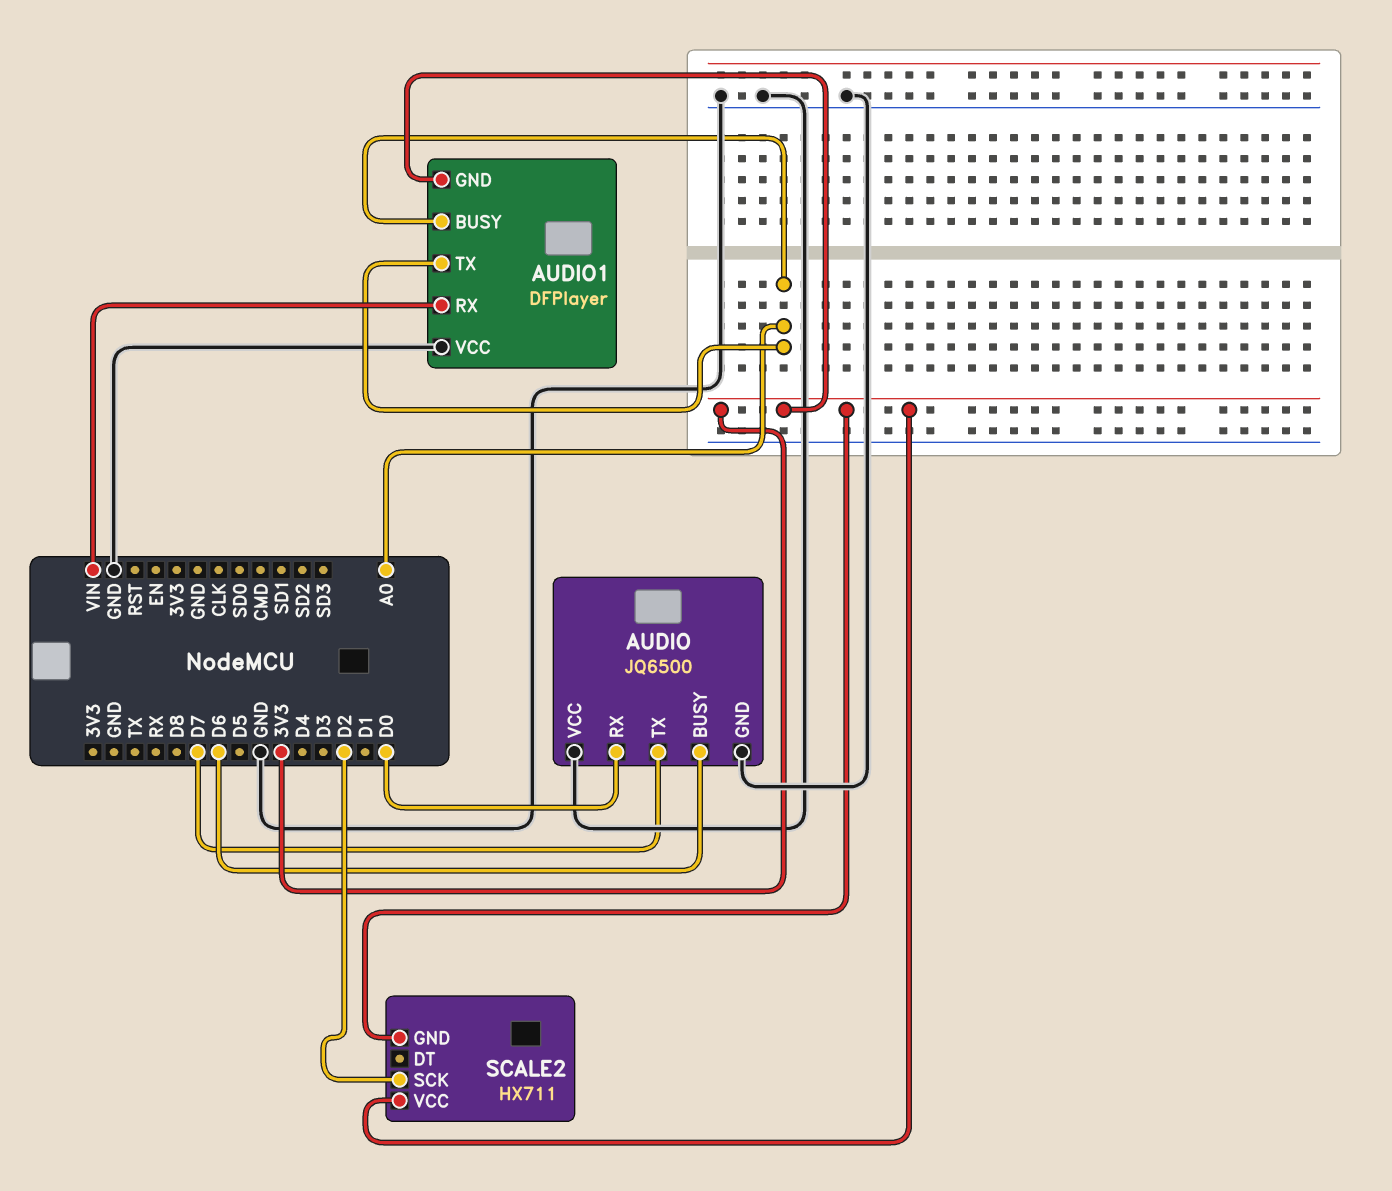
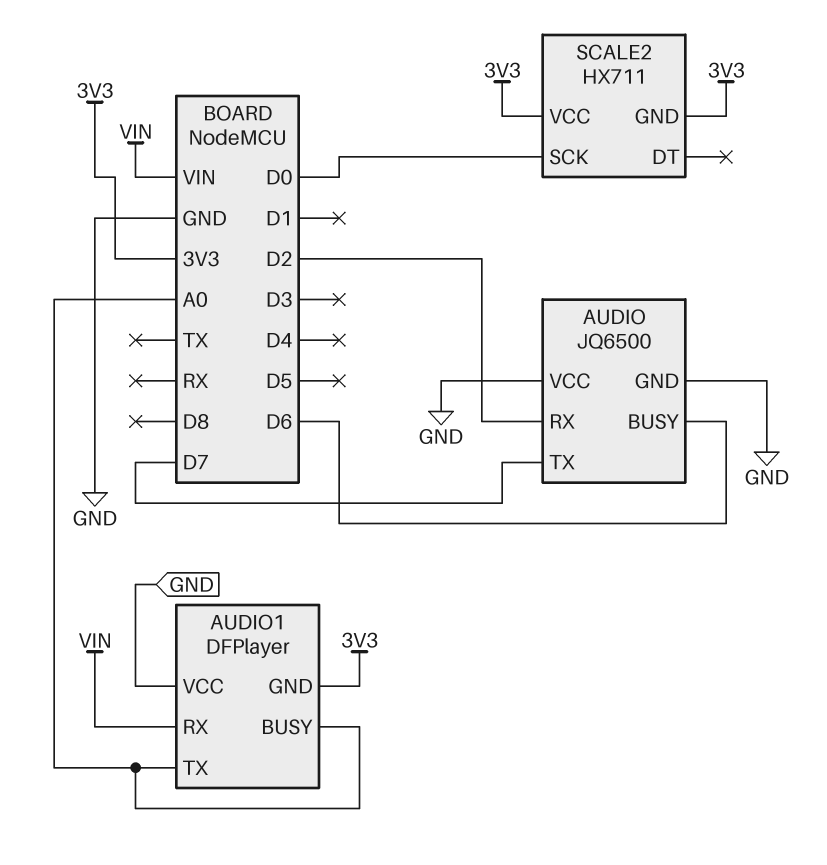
AUDIO pin RX: D0 -> D2
SCALE2 pin SCK: D2 -> D0

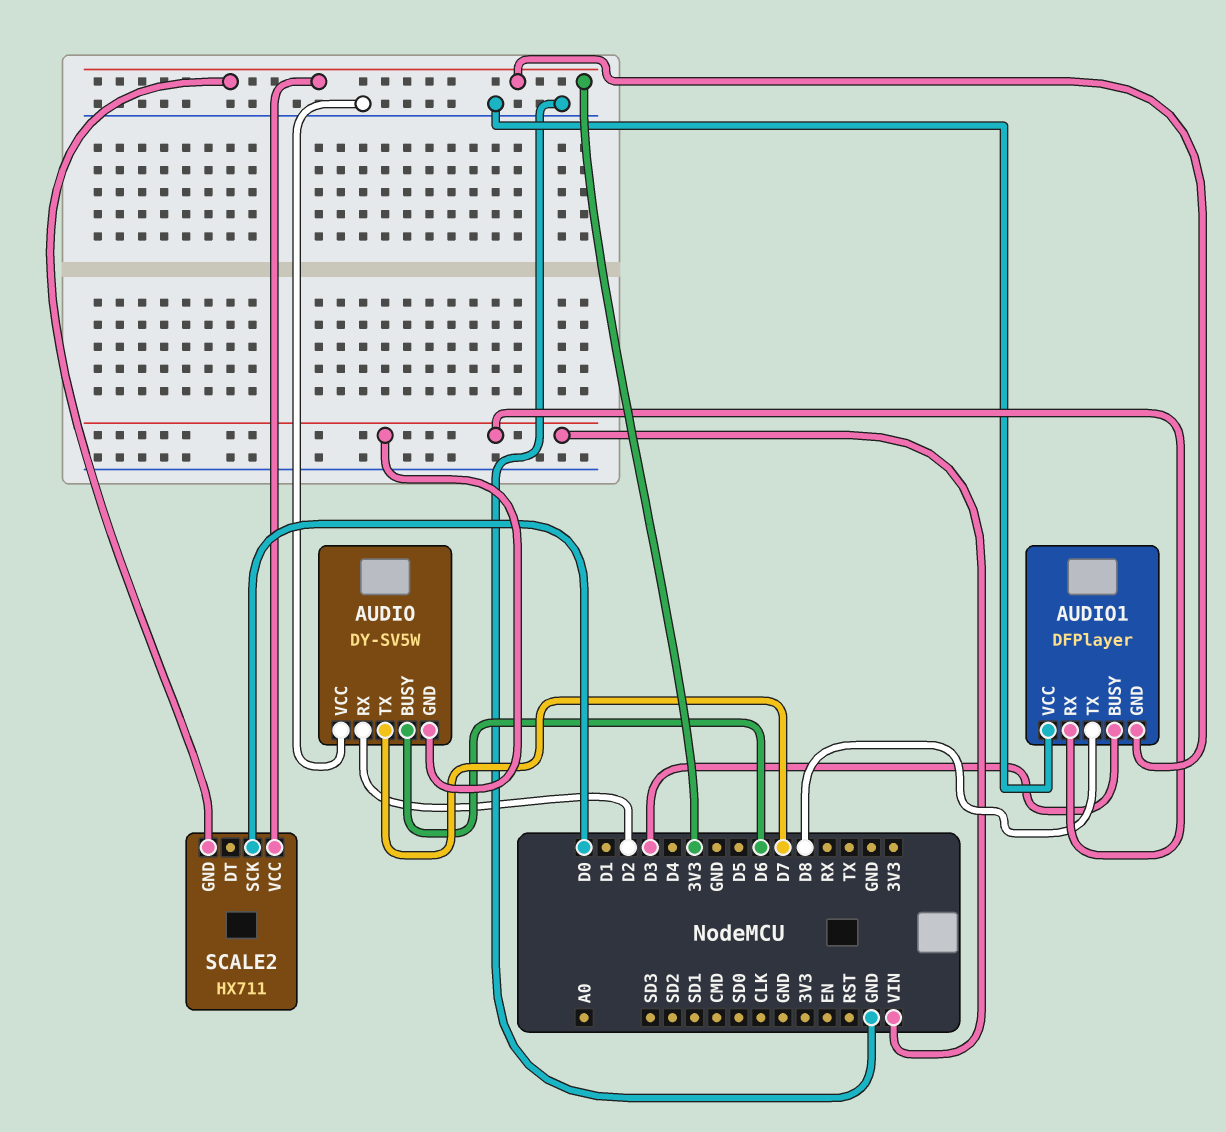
AUDIO: JQ6500 -> DY-SV5W
AUDIO pin GND: GND -> VIN
AUDIO1 pin BUSY: A0 -> D3
AUDIO1 pin TX: A0 -> D8

